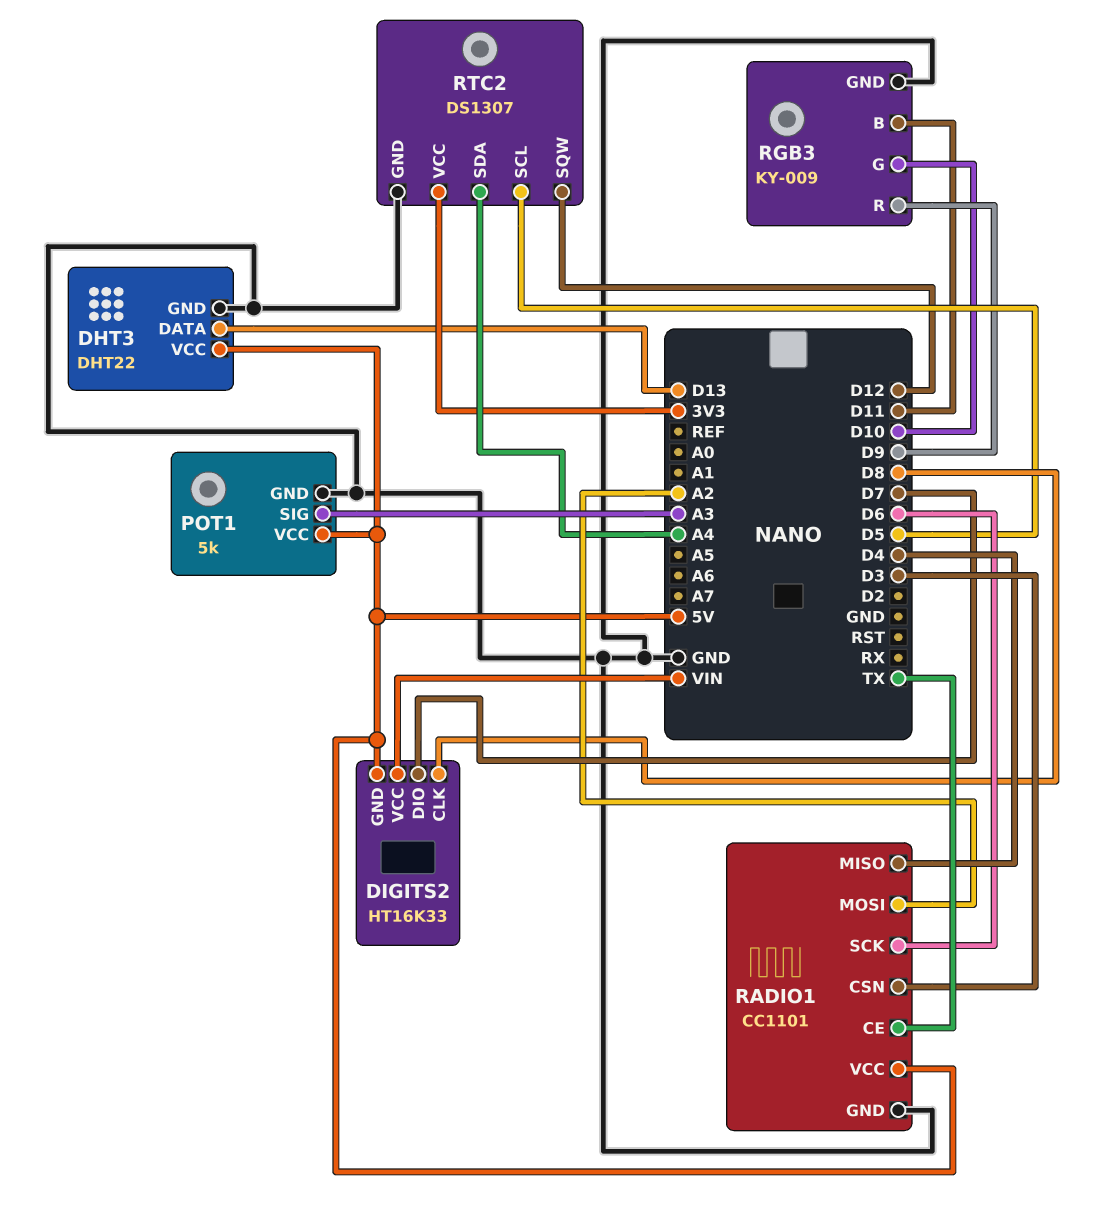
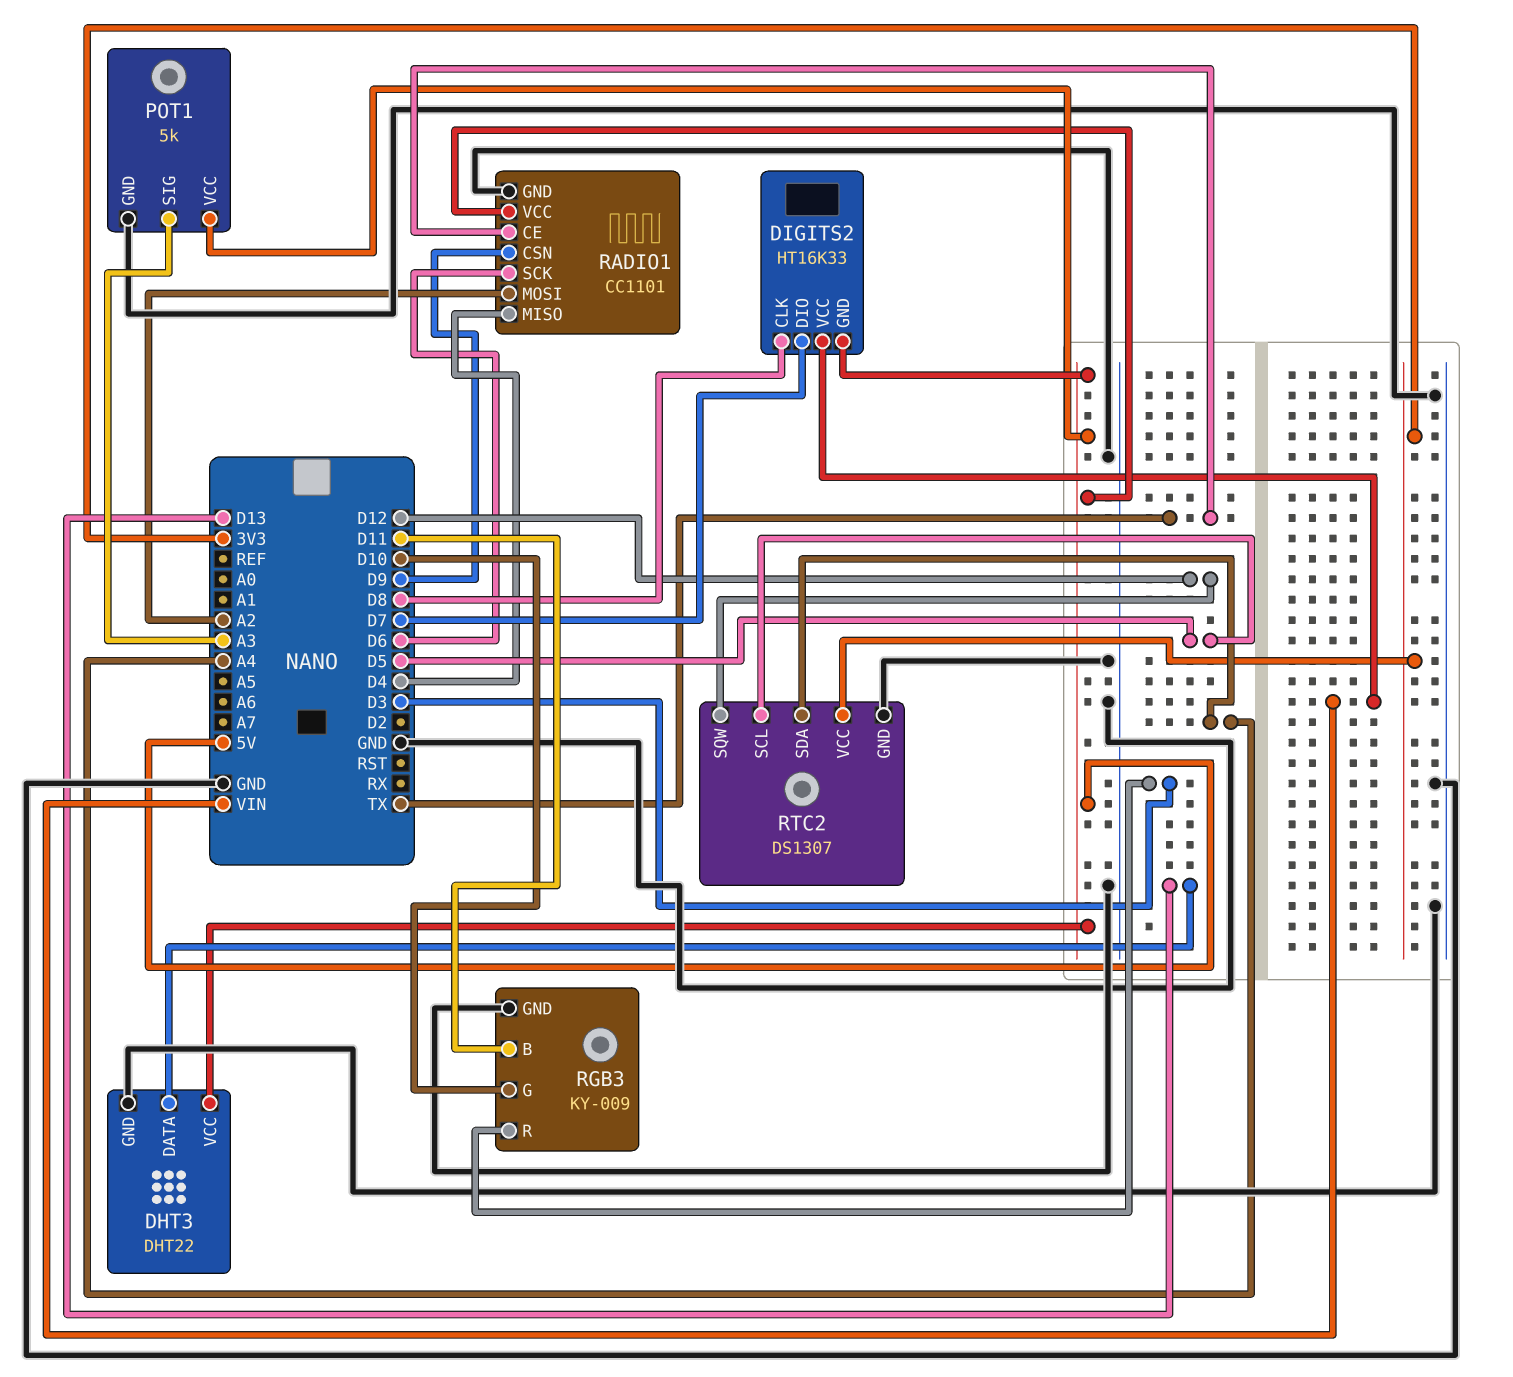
RADIO1 pin CSN: D3 -> D9
RGB3 pin R: D9 -> D3

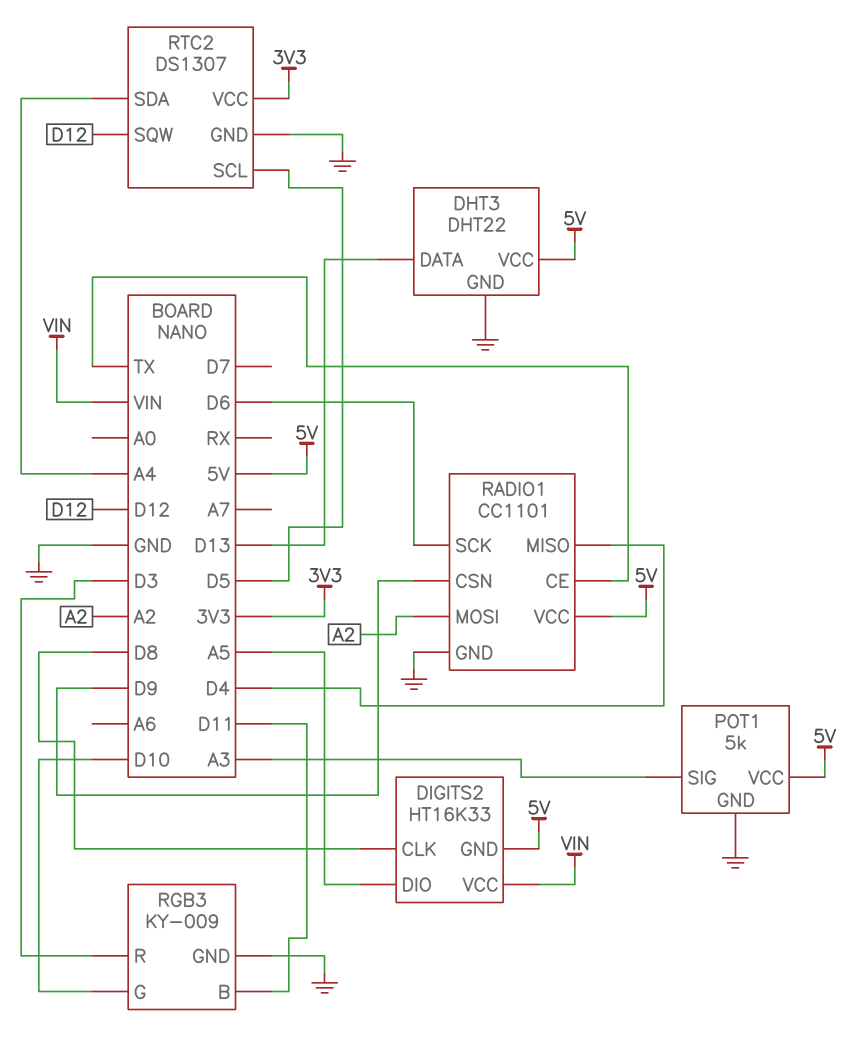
DIGITS2 pin DIO: D7 -> A5

